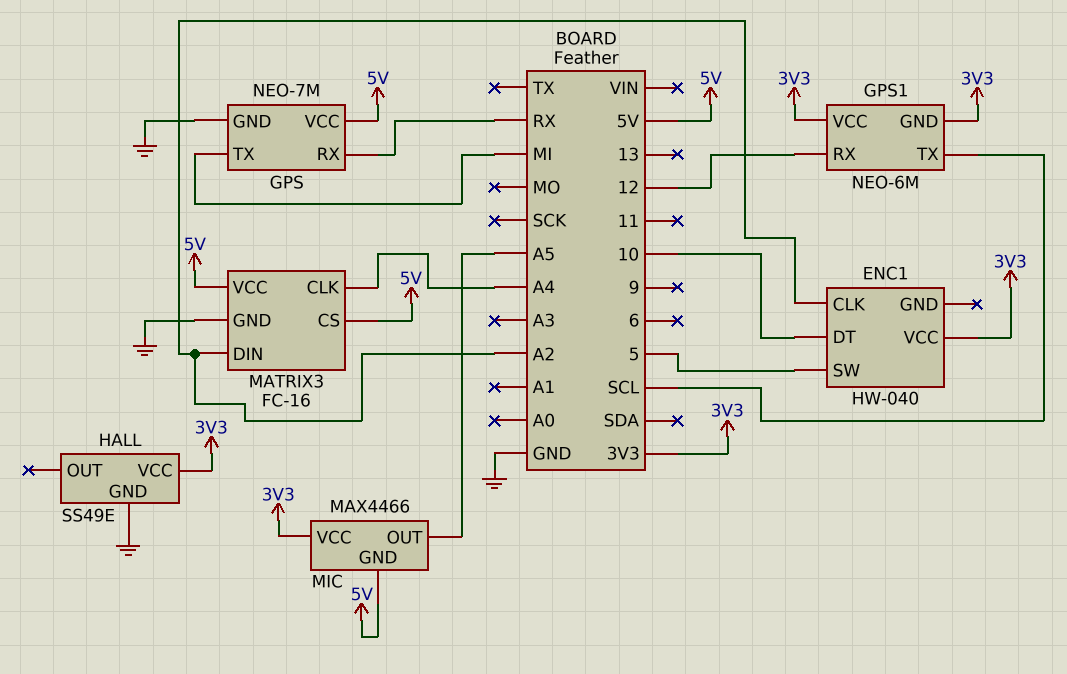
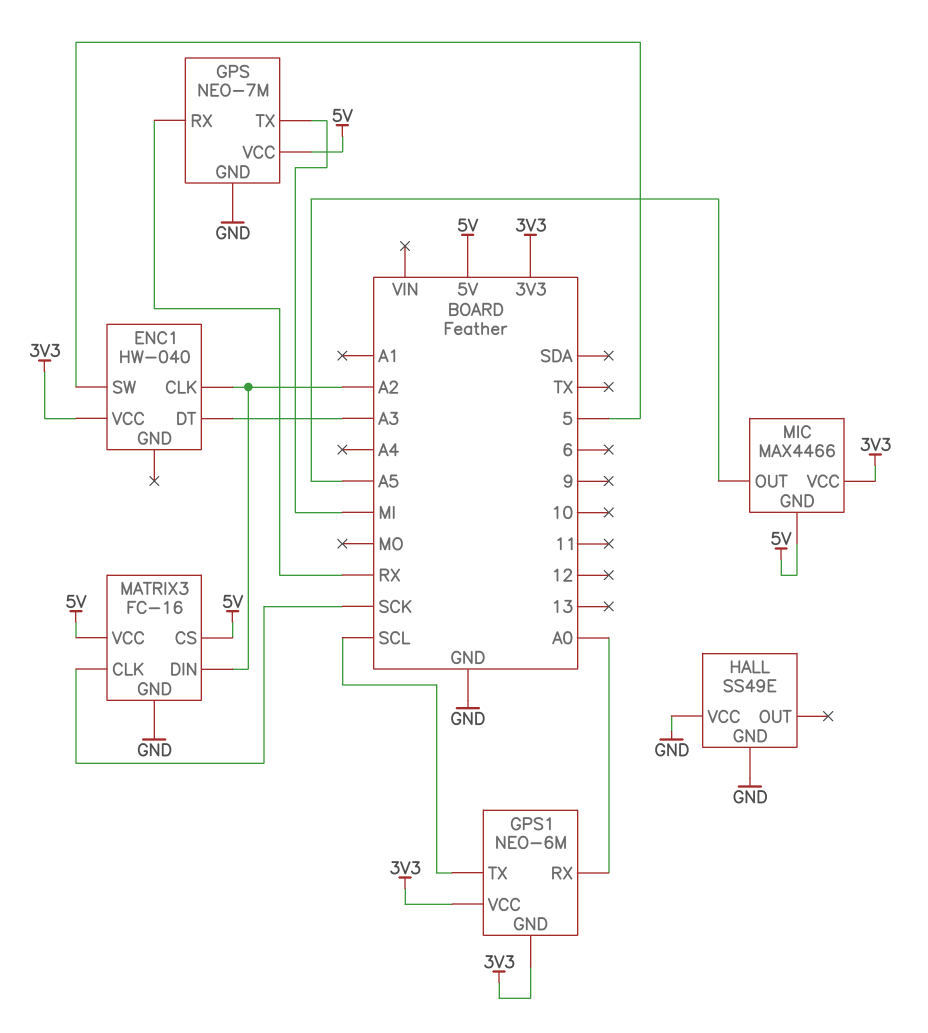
ENC1 pin DT: 10 -> A3
GPS1 pin RX: 12 -> A0
HALL pin VCC: 3V3 -> GND
MATRIX3 pin CLK: A4 -> SCK

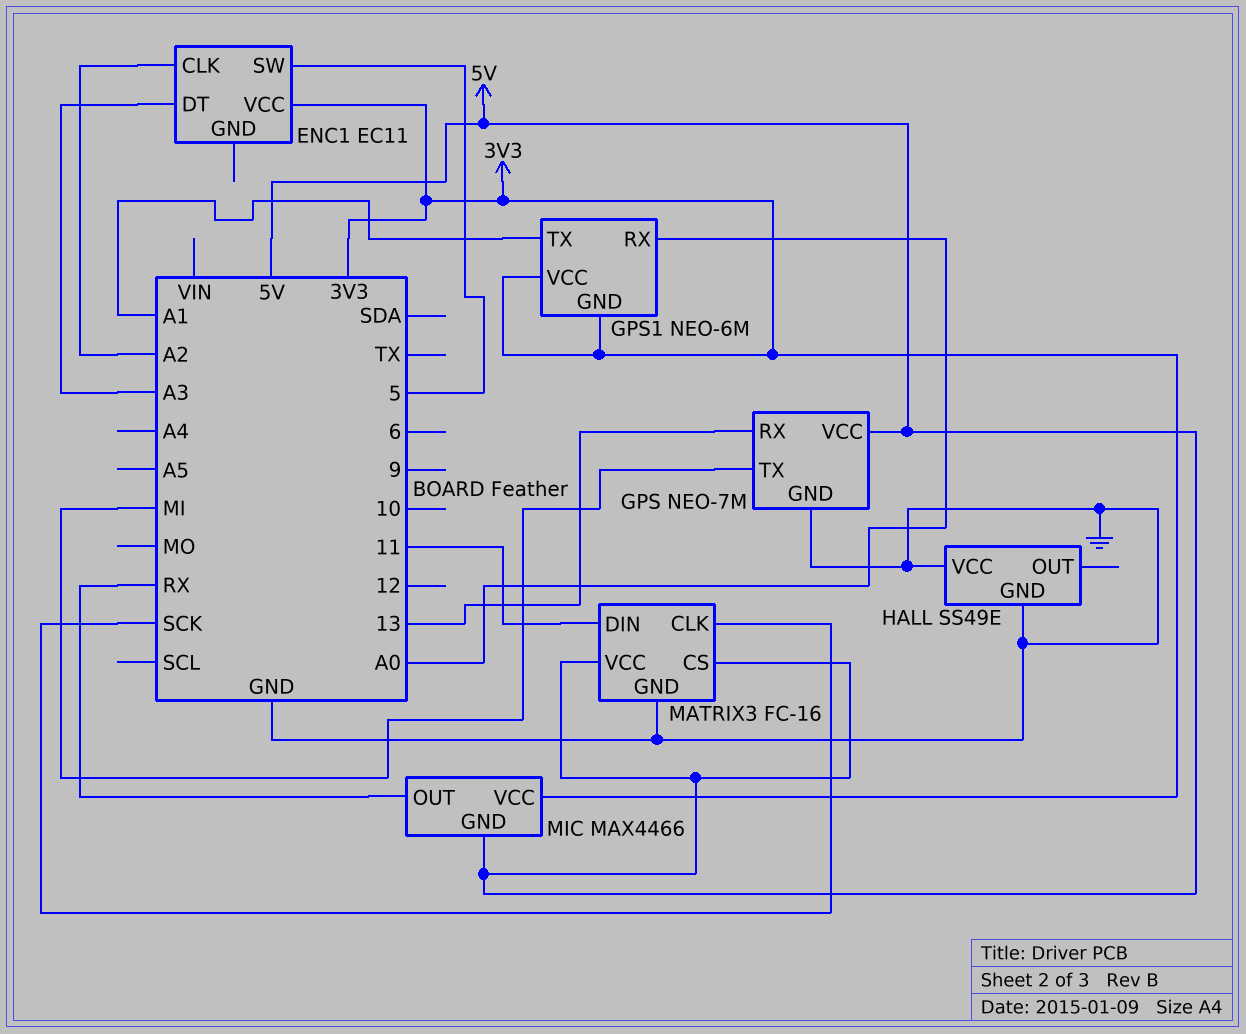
ENC1: HW-040 -> EC11
GPS pin RX: RX -> 13
GPS1 pin TX: SCL -> A1
MATRIX3 pin DIN: A2 -> 11
MIC pin OUT: A5 -> RX

